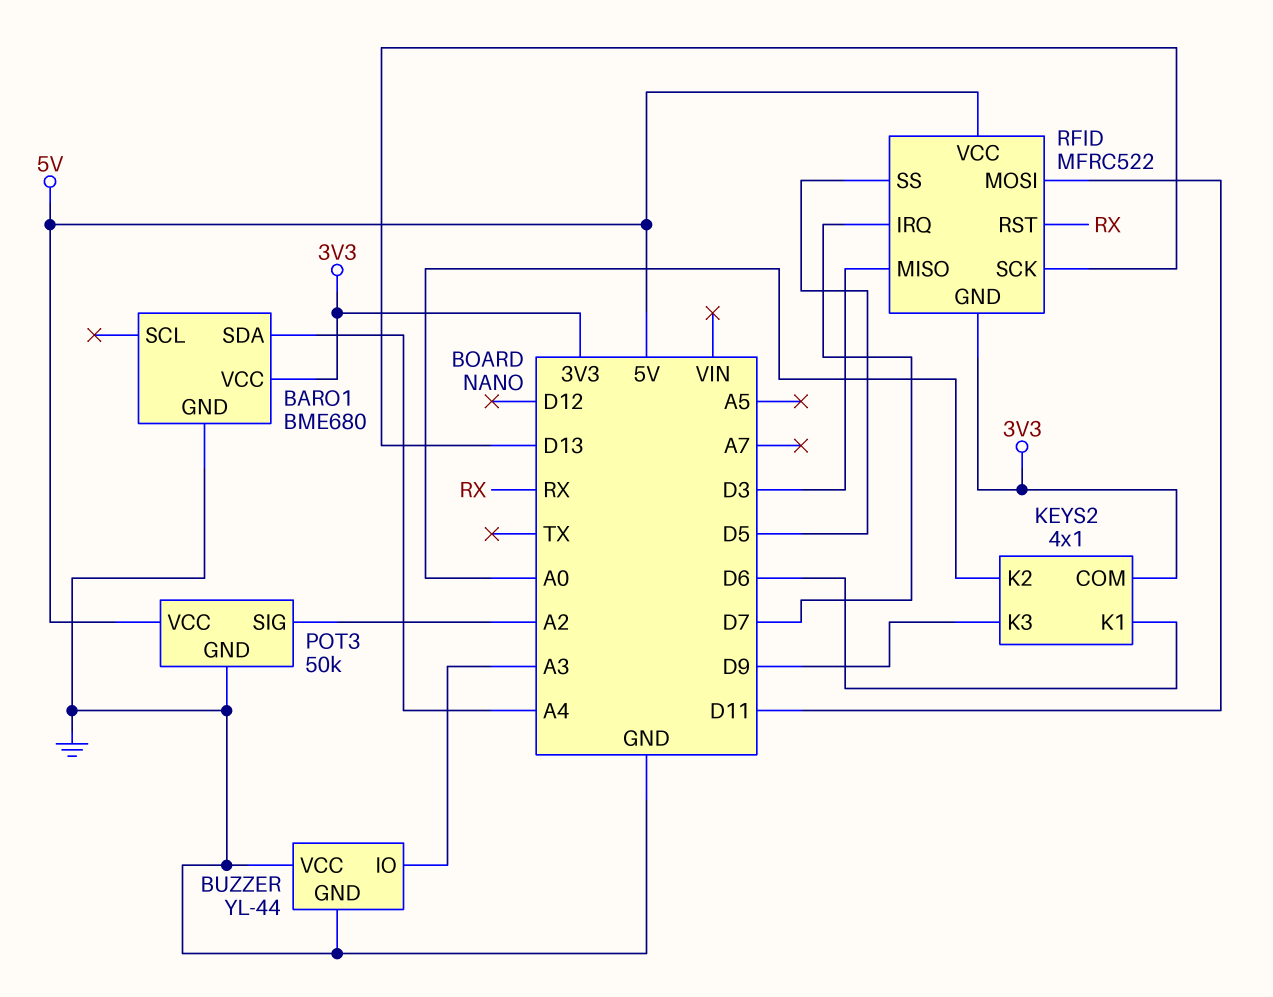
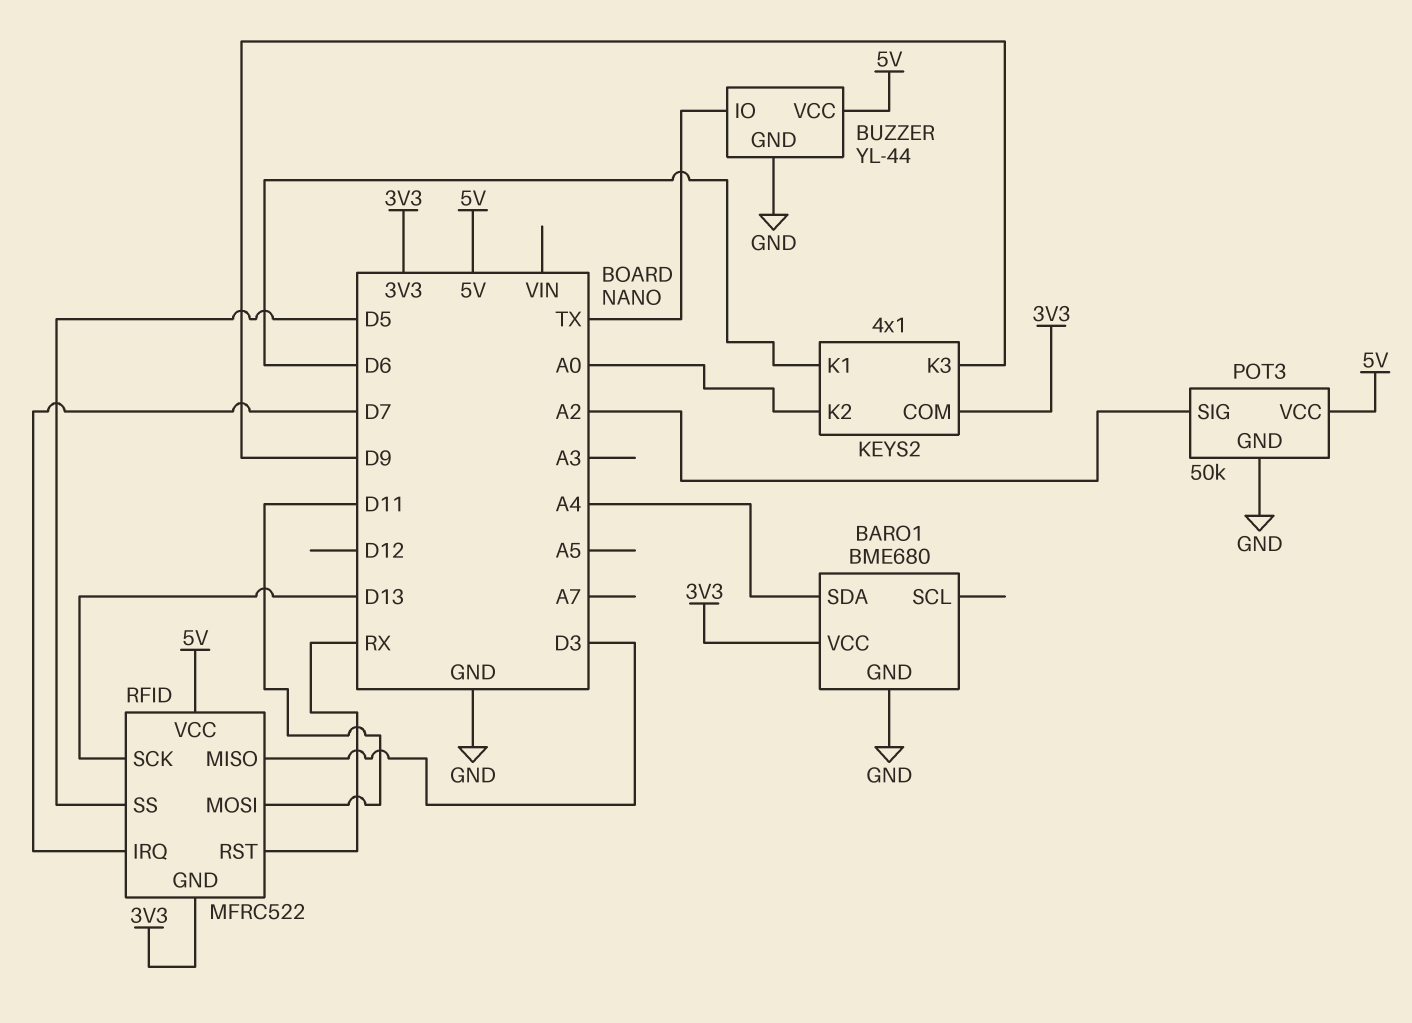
BUZZER pin IO: A3 -> TX
BUZZER pin VCC: GND -> 5V

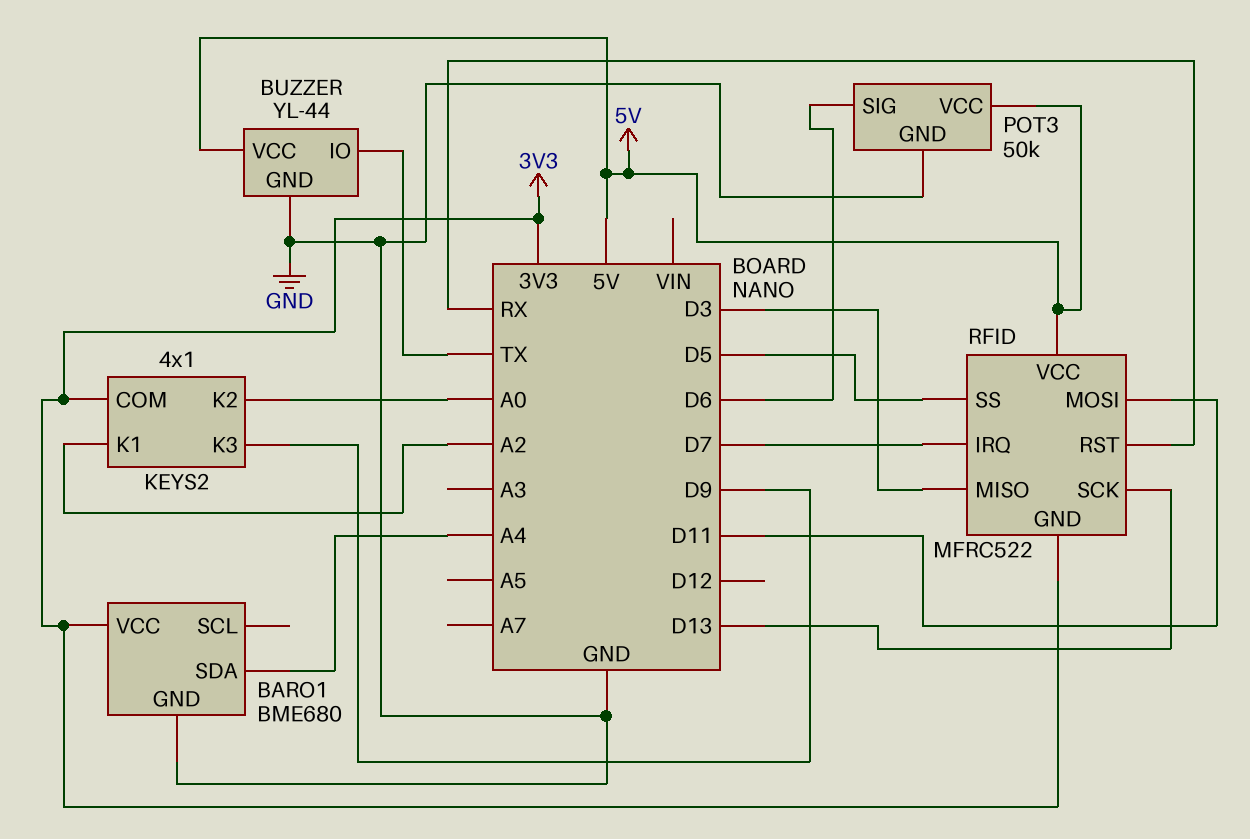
KEYS2 pin K1: D6 -> A2
POT3 pin SIG: A2 -> D6

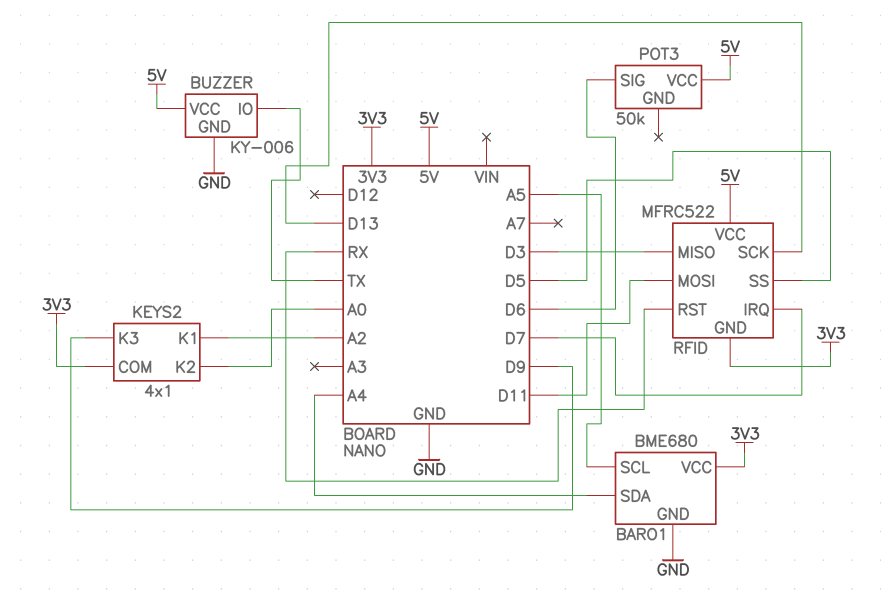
BARO1 pin SCL: none -> A5
BUZZER: YL-44 -> KY-006
POT3 pin GND: GND -> none

